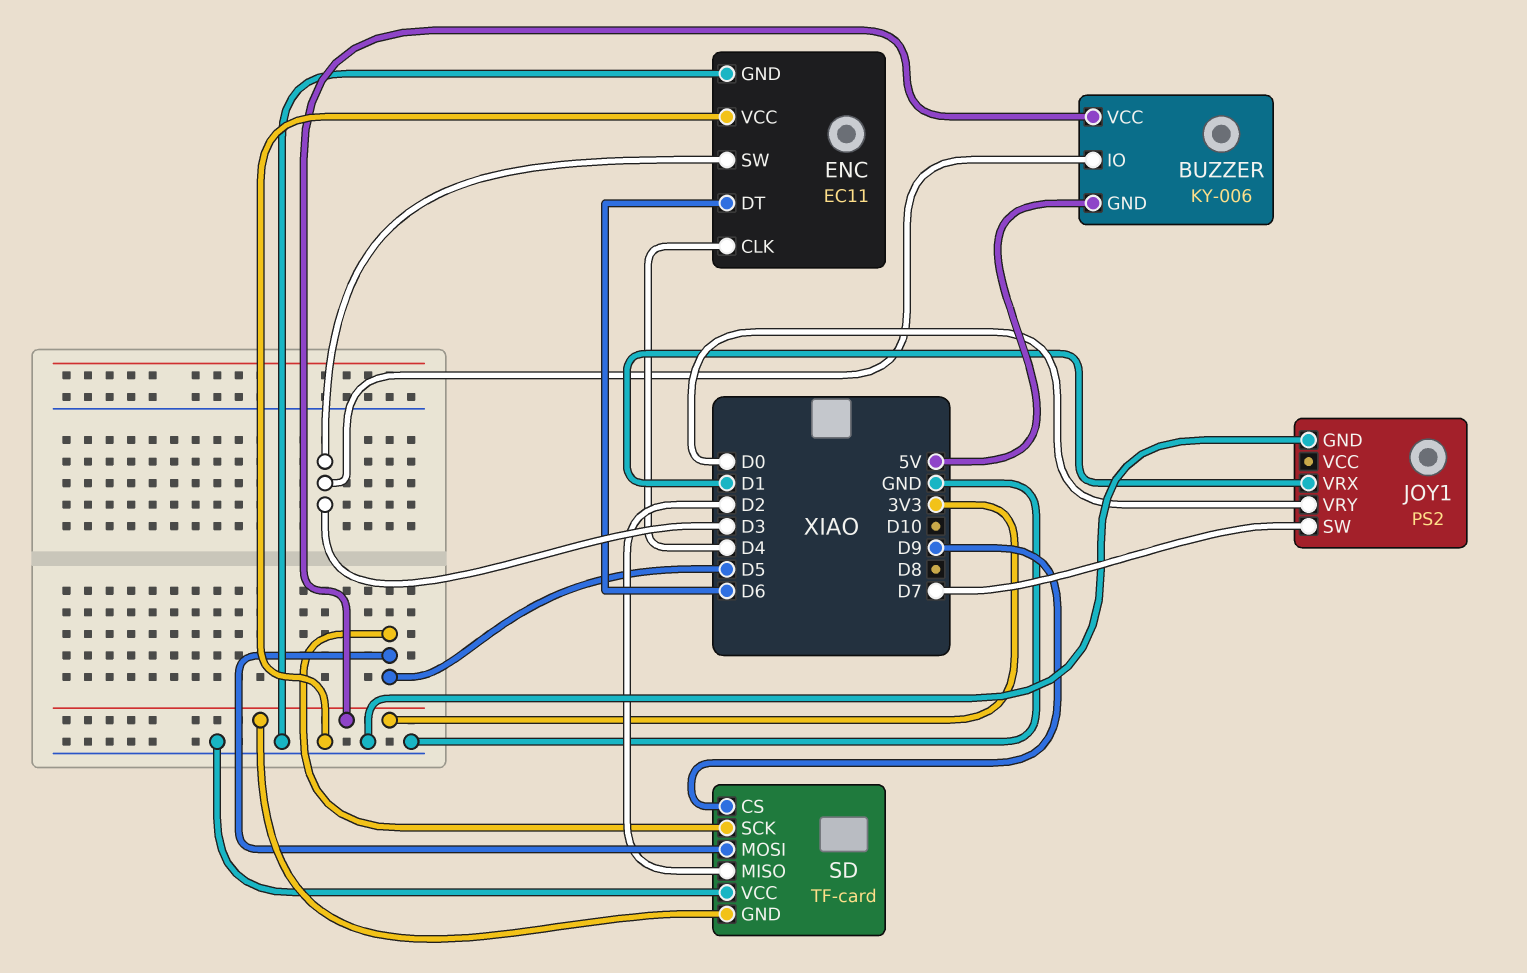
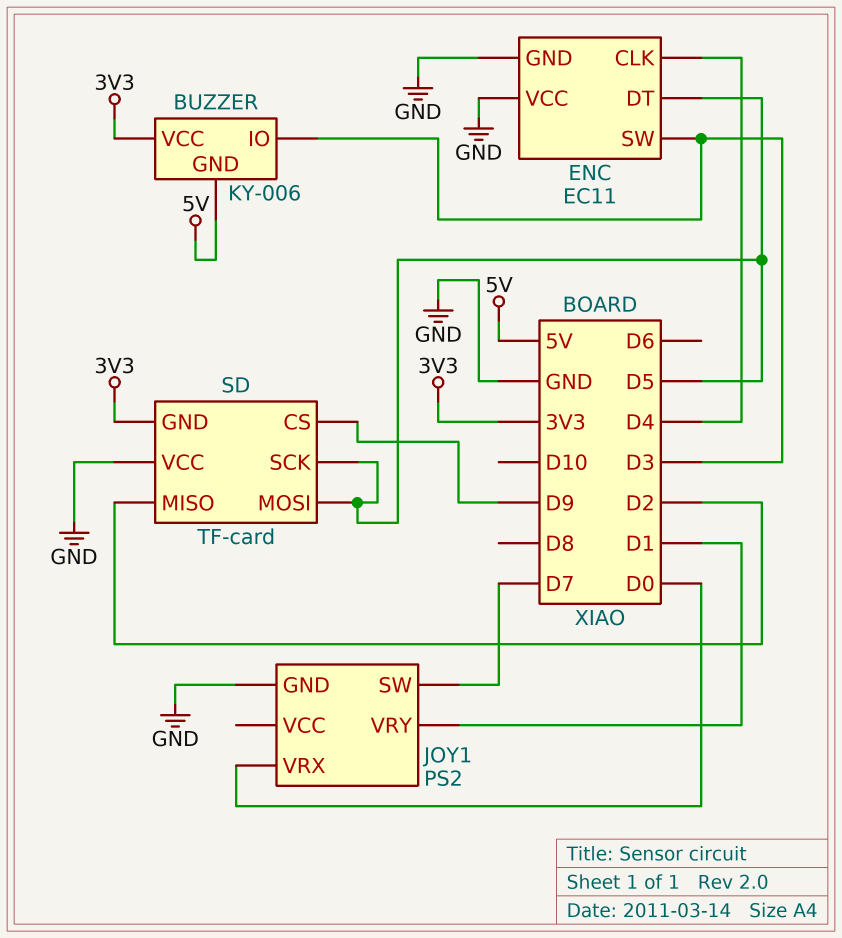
ENC pin DT: D6 -> D5
JOY1 pin VRX: D1 -> D0
JOY1 pin VRY: D0 -> D1

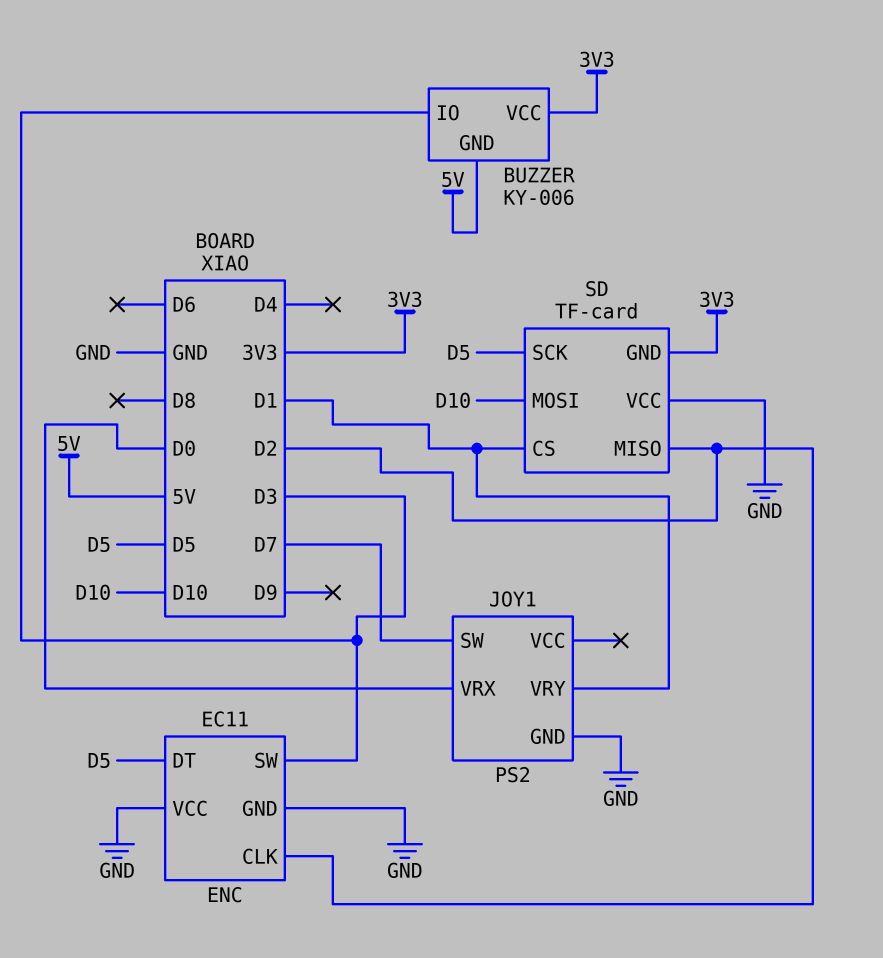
ENC pin CLK: D4 -> D2
SD pin CS: D9 -> D1
SD pin MOSI: D5 -> D10

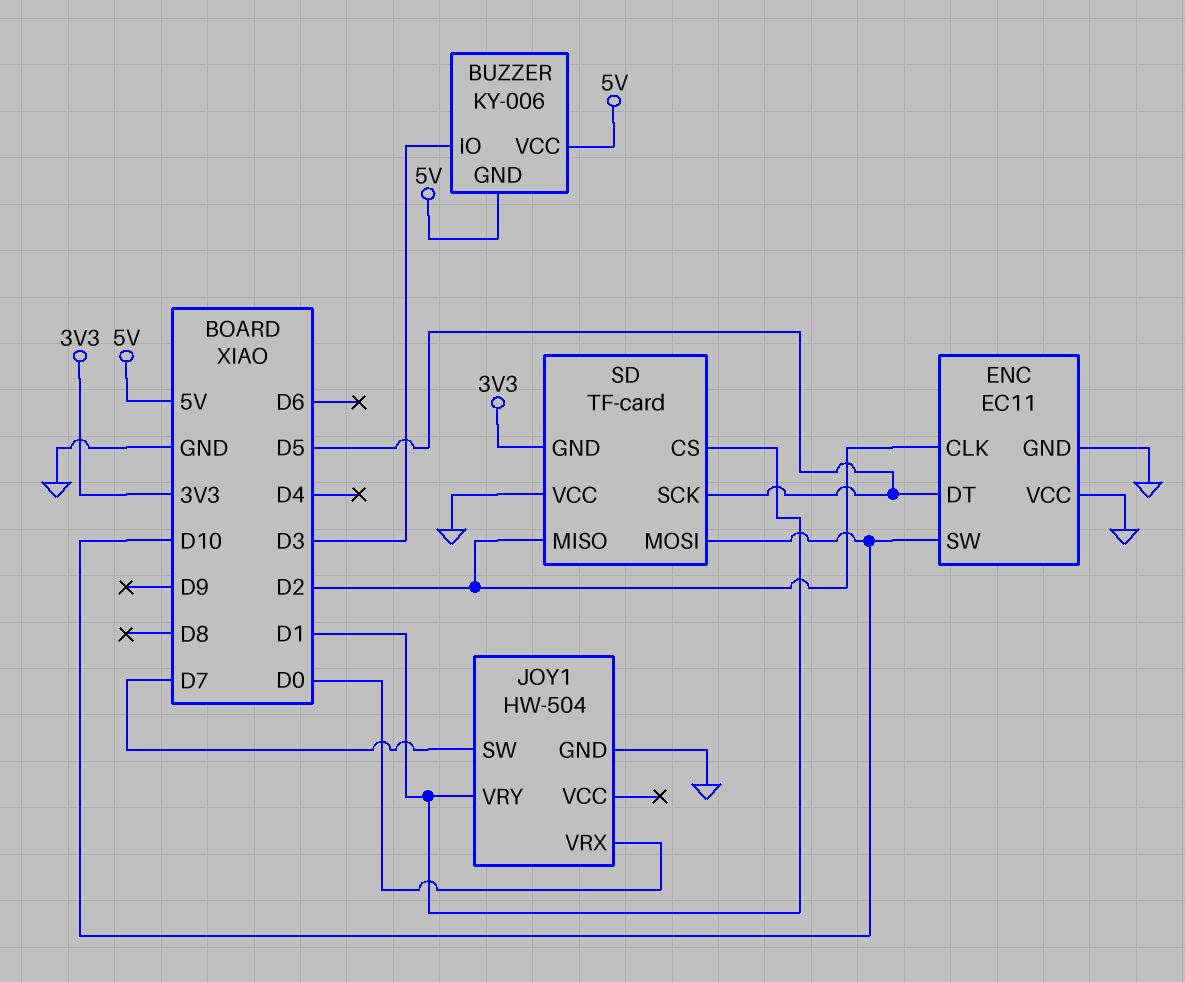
BUZZER pin VCC: 3V3 -> 5V
ENC pin SW: D3 -> D10
JOY1: PS2 -> HW-504

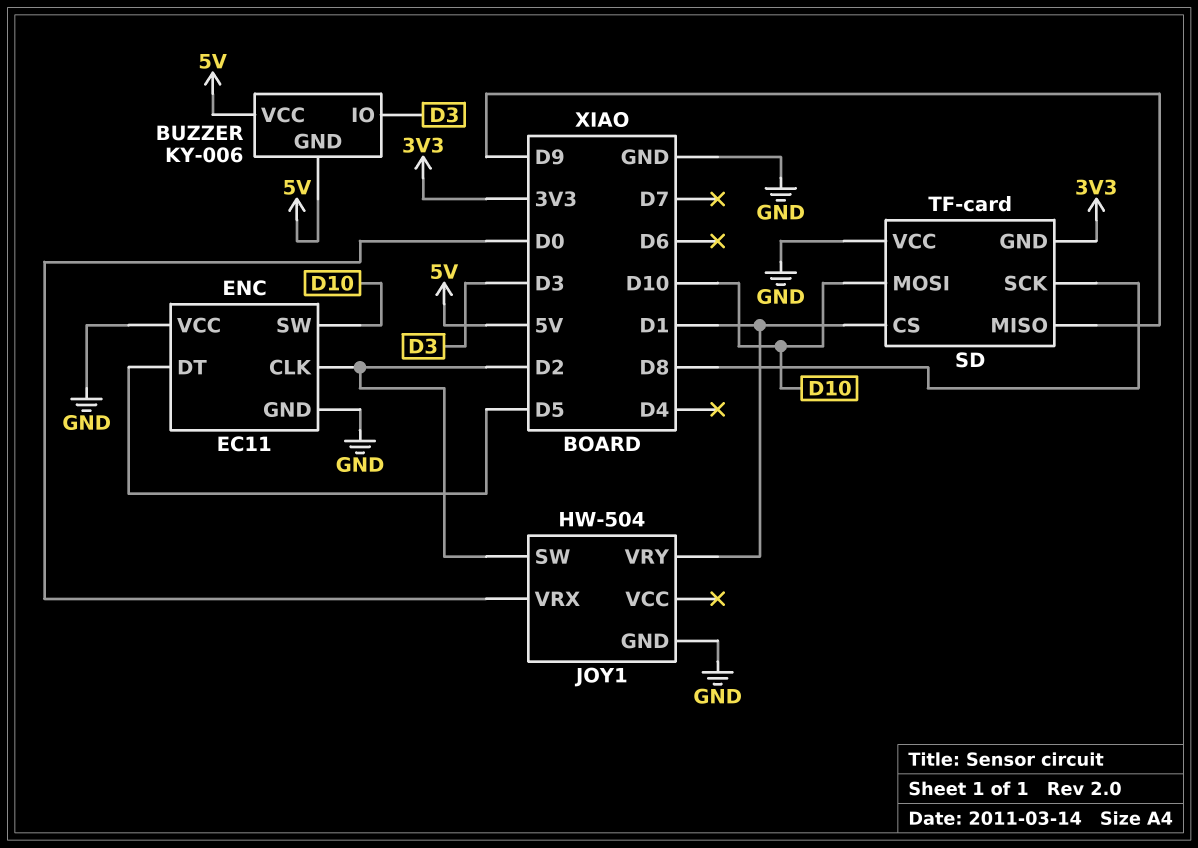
JOY1 pin SW: D7 -> D2
SD pin MISO: D2 -> D9
SD pin SCK: D5 -> D8

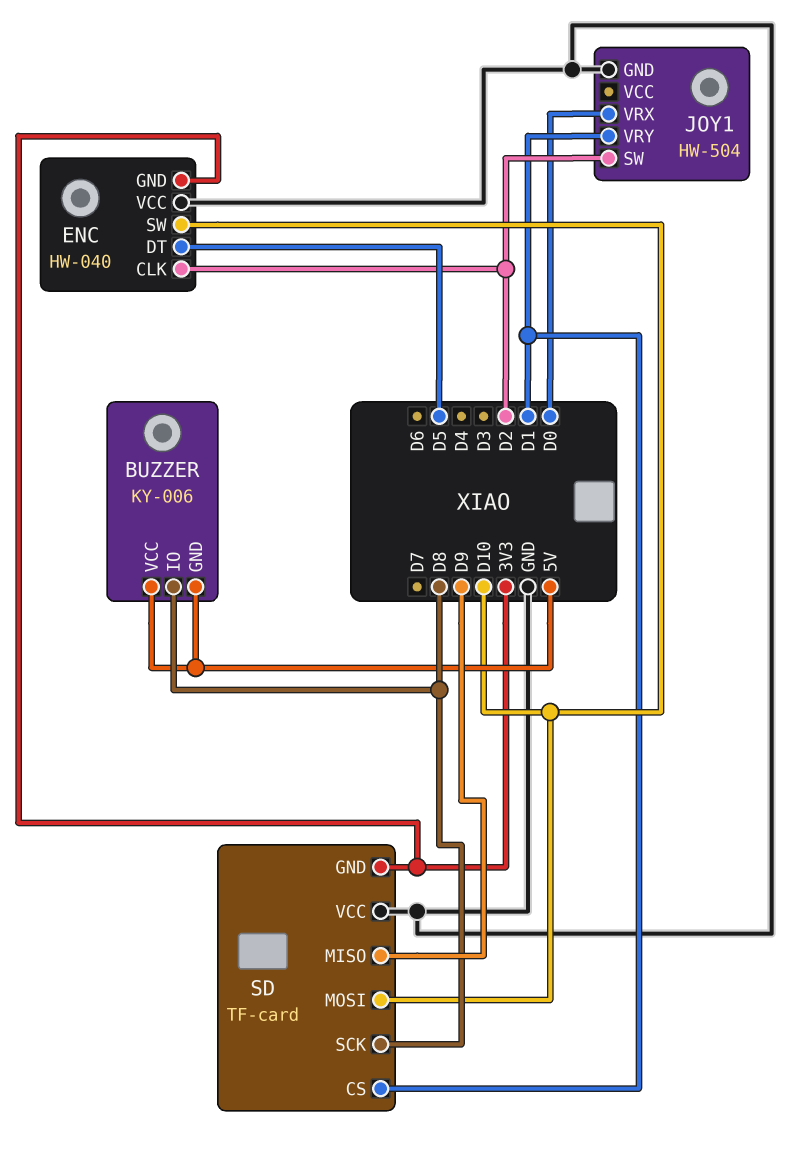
BUZZER pin IO: D3 -> D8
ENC: EC11 -> HW-040
ENC pin GND: GND -> 3V3

